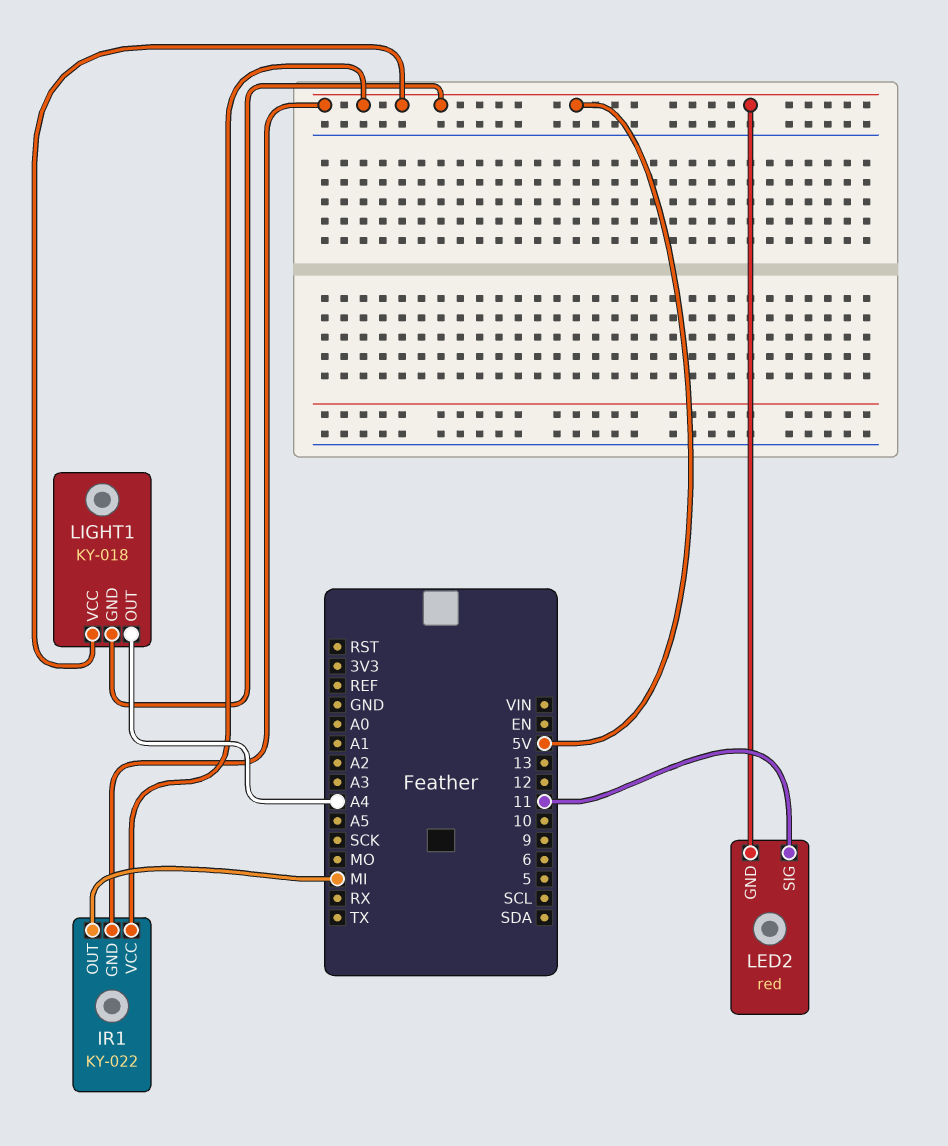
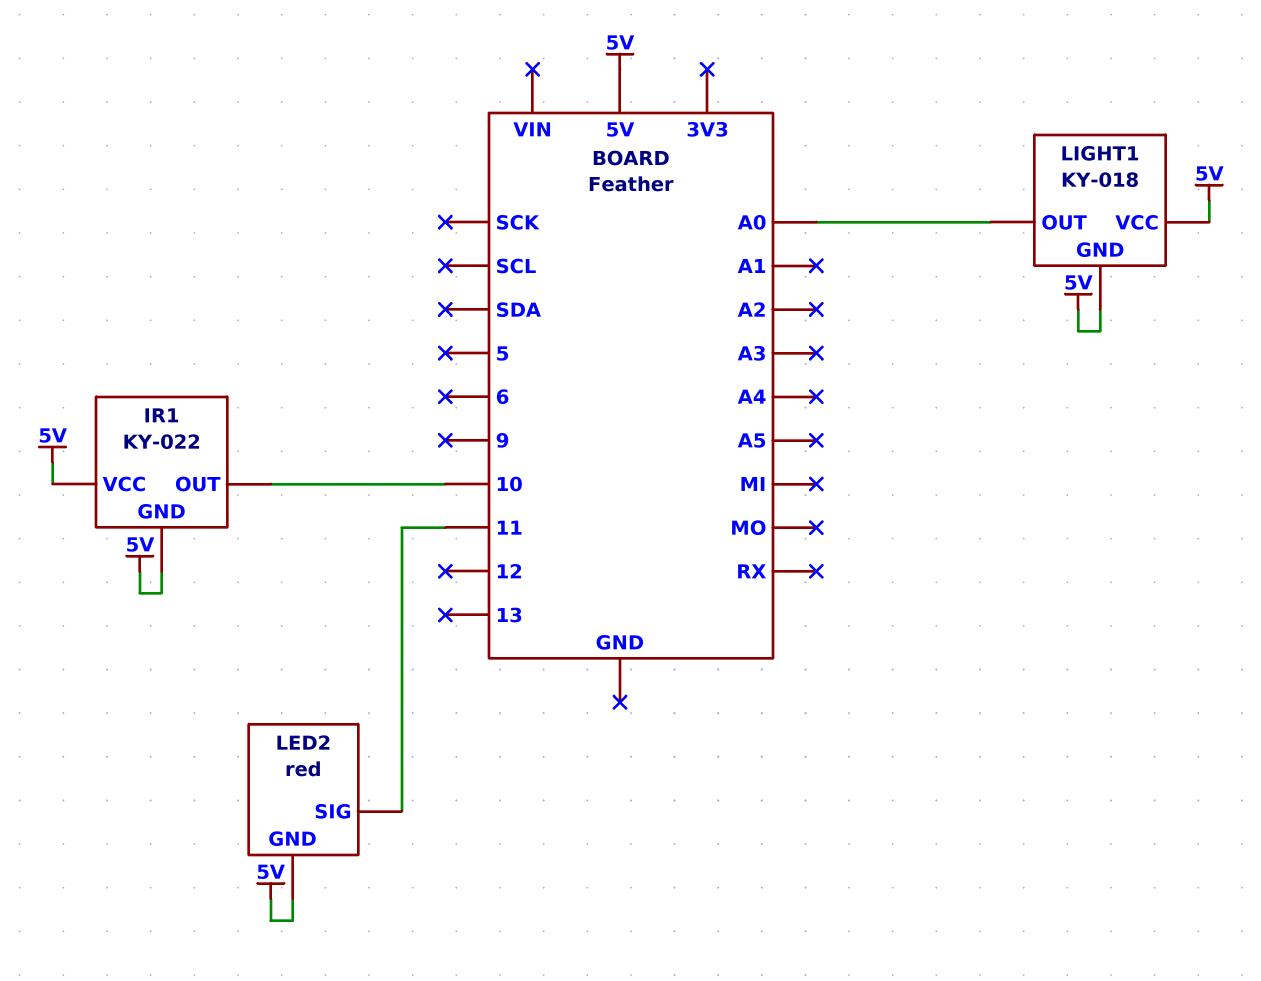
IR1 pin OUT: MI -> 10
LIGHT1 pin OUT: A4 -> A0

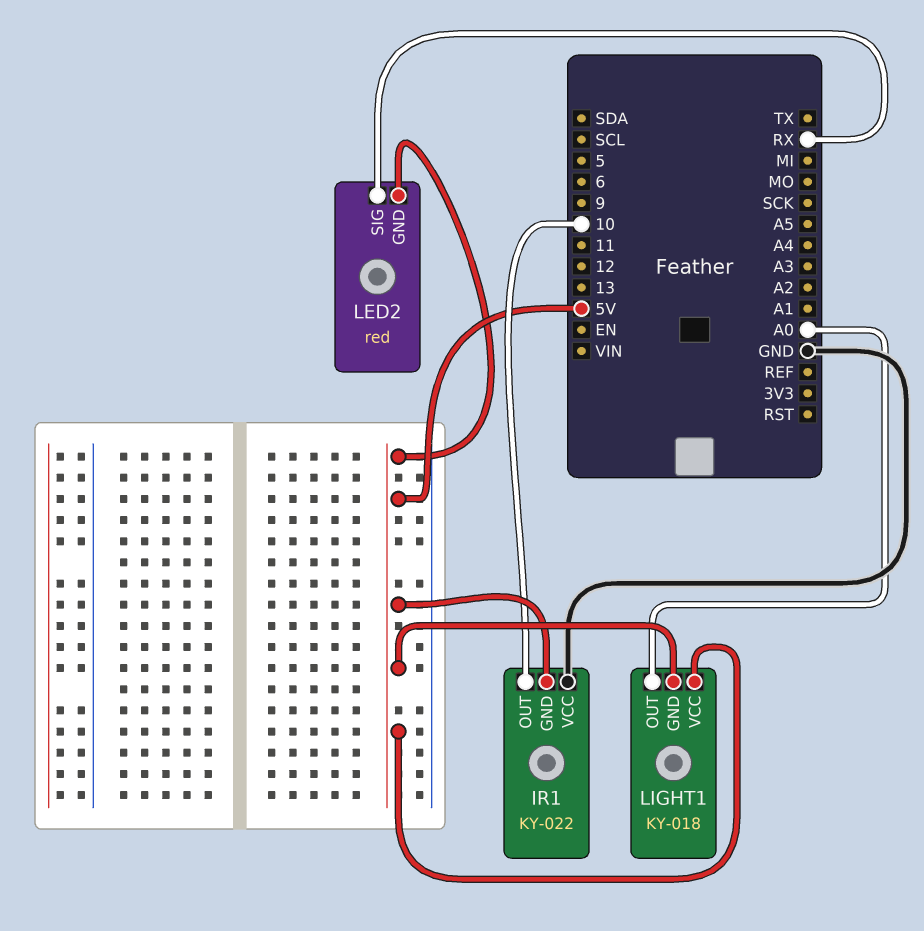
IR1 pin VCC: 5V -> GND
LED2 pin SIG: 11 -> RX

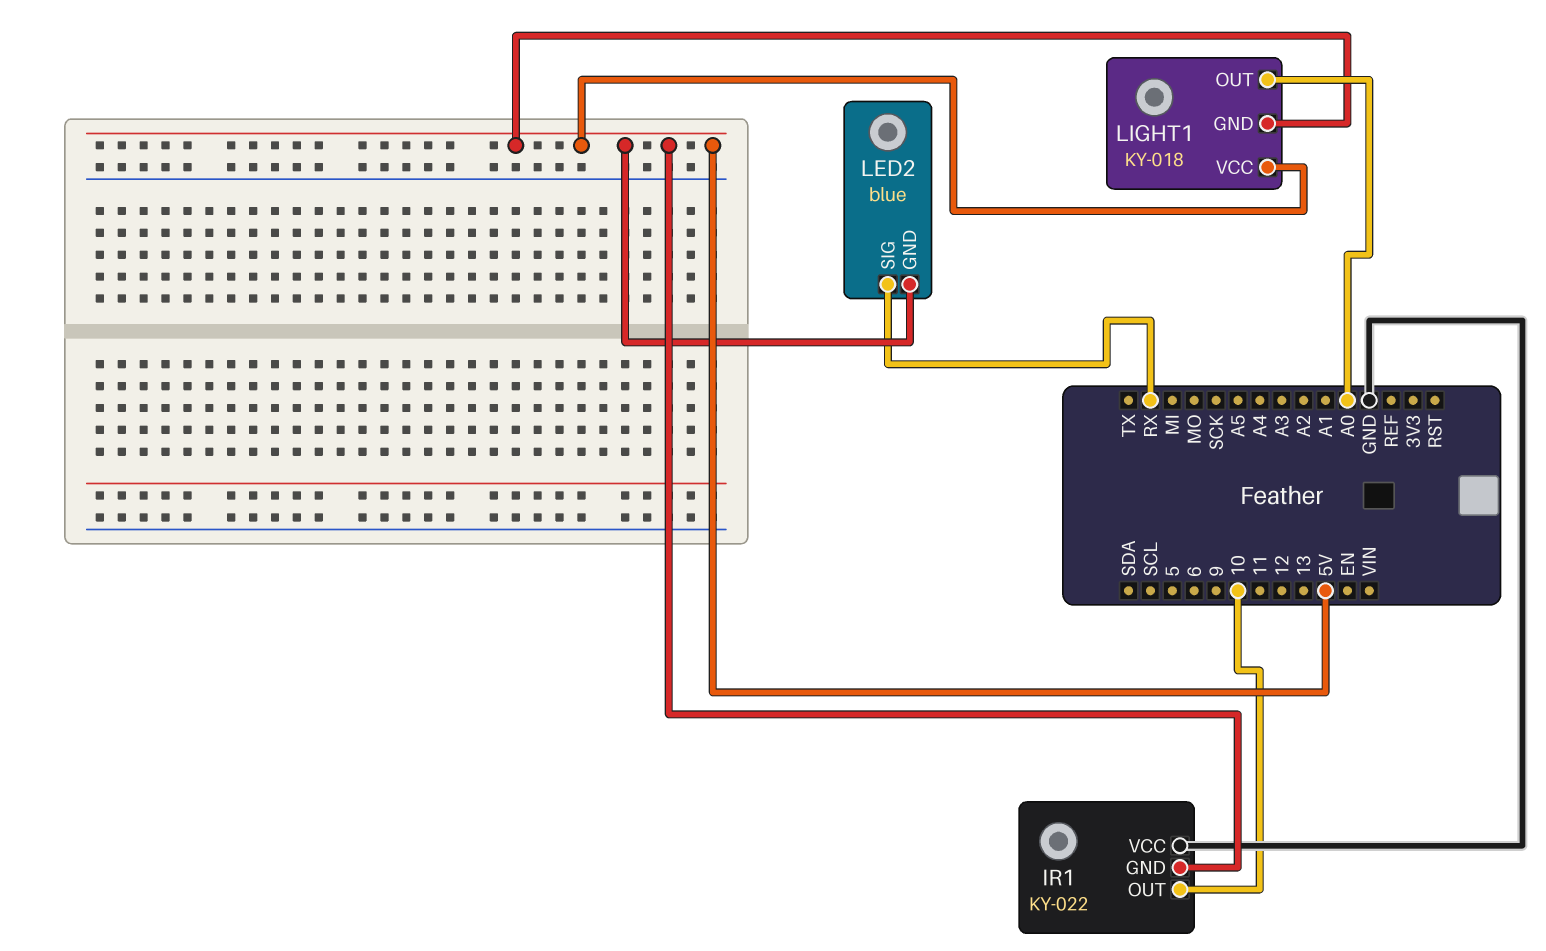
LED2: red -> blue

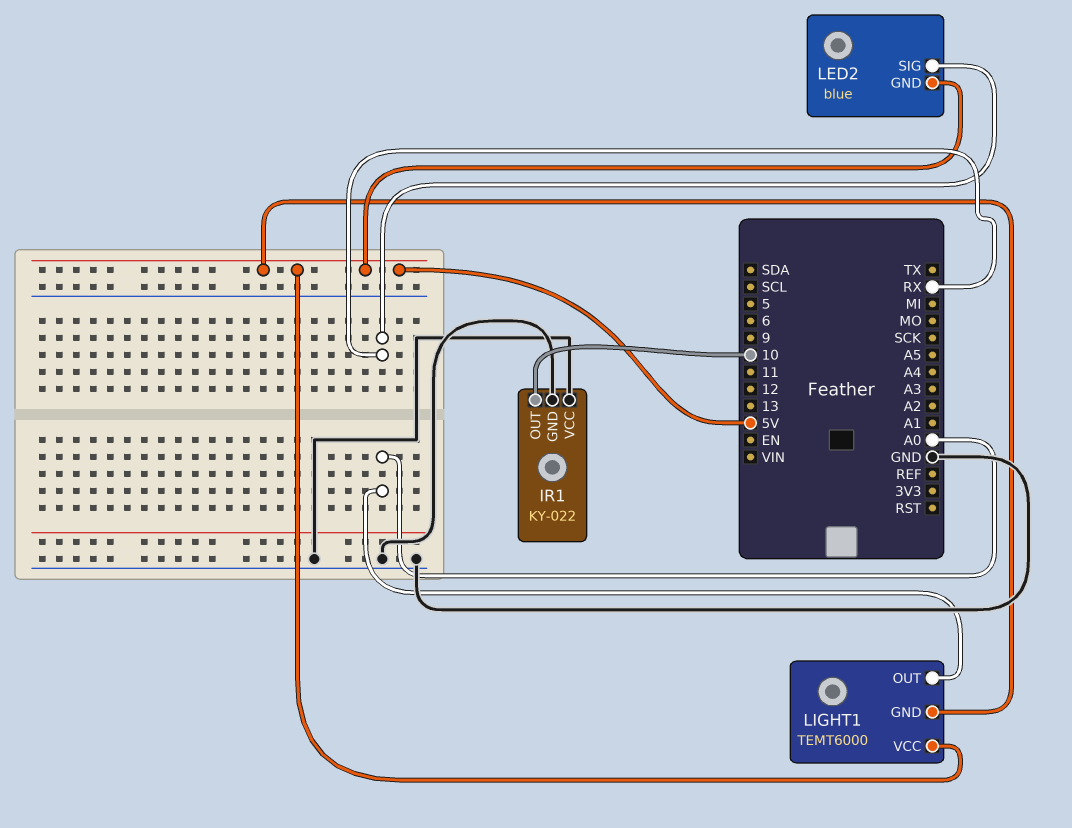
IR1 pin GND: 5V -> GND
LIGHT1: KY-018 -> TEMT6000

